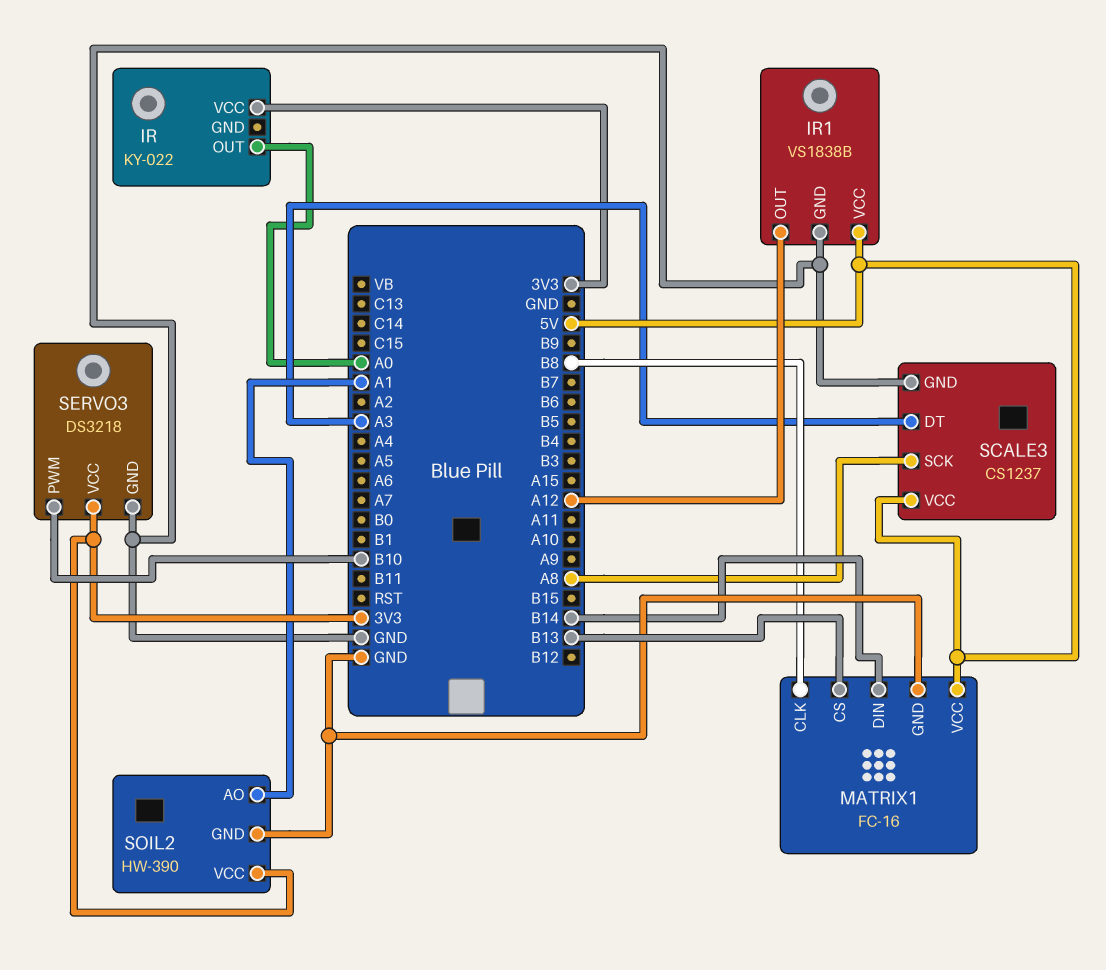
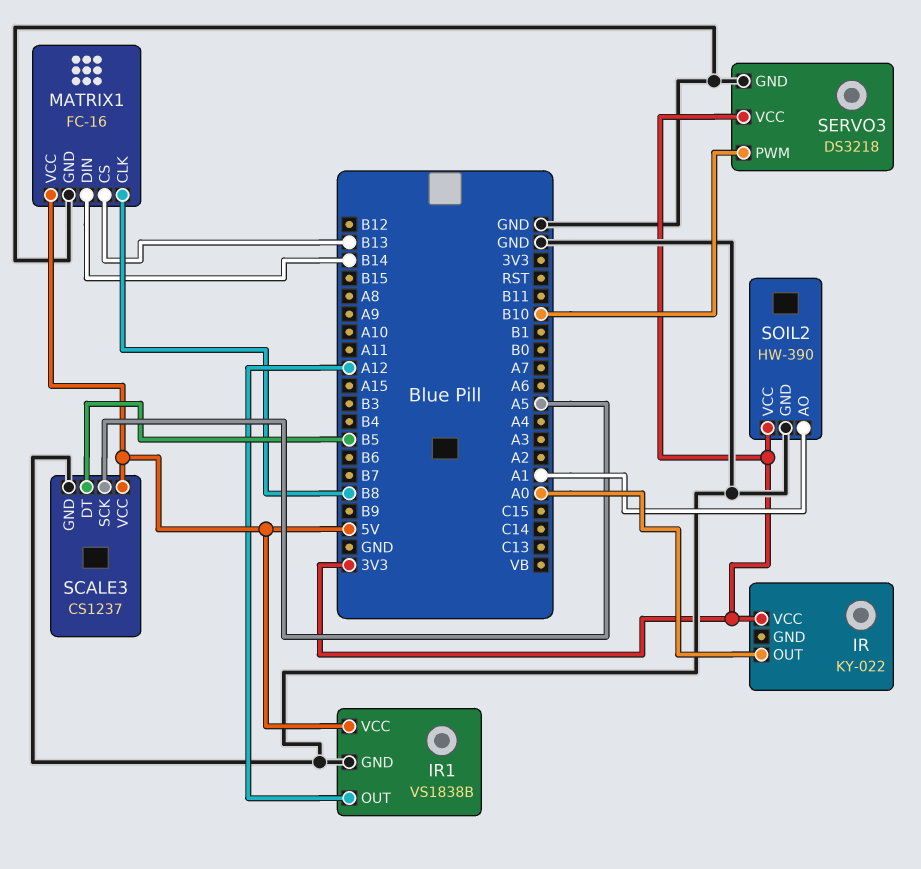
SCALE3 pin DT: A3 -> B5
SCALE3 pin SCK: A8 -> A5

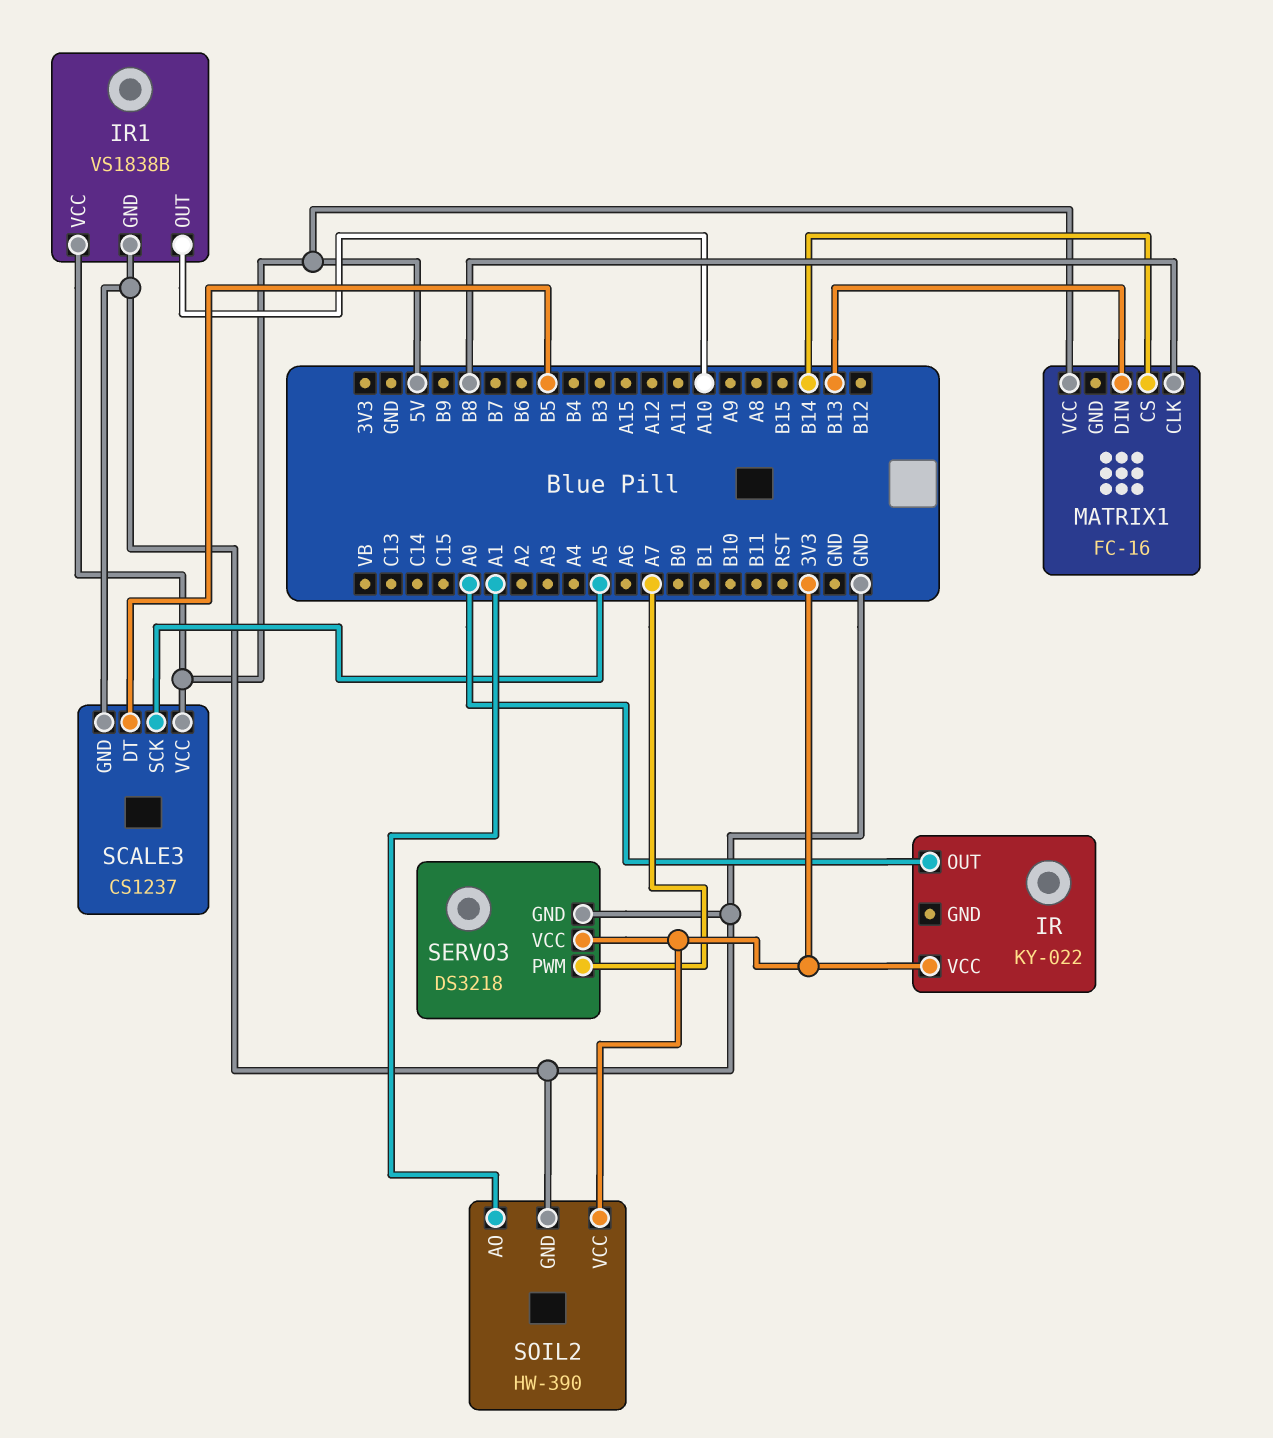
IR1 pin OUT: A12 -> A10
MATRIX1 pin CS: B13 -> B14
MATRIX1 pin DIN: B14 -> B13
MATRIX1 pin GND: GND -> none
SERVO3 pin PWM: B10 -> A7

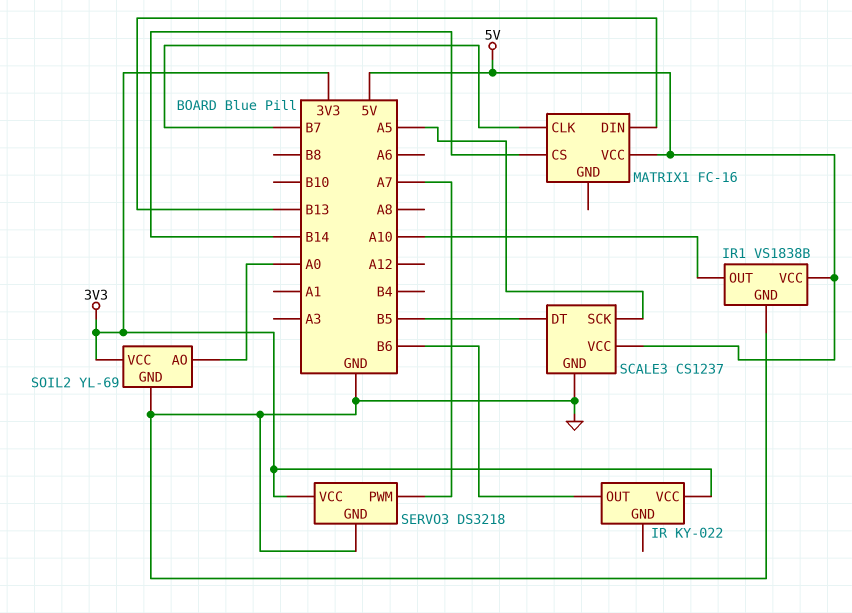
IR pin OUT: A0 -> B6
MATRIX1 pin CLK: B8 -> B7
SOIL2: HW-390 -> YL-69
SOIL2 pin AO: A1 -> A0

